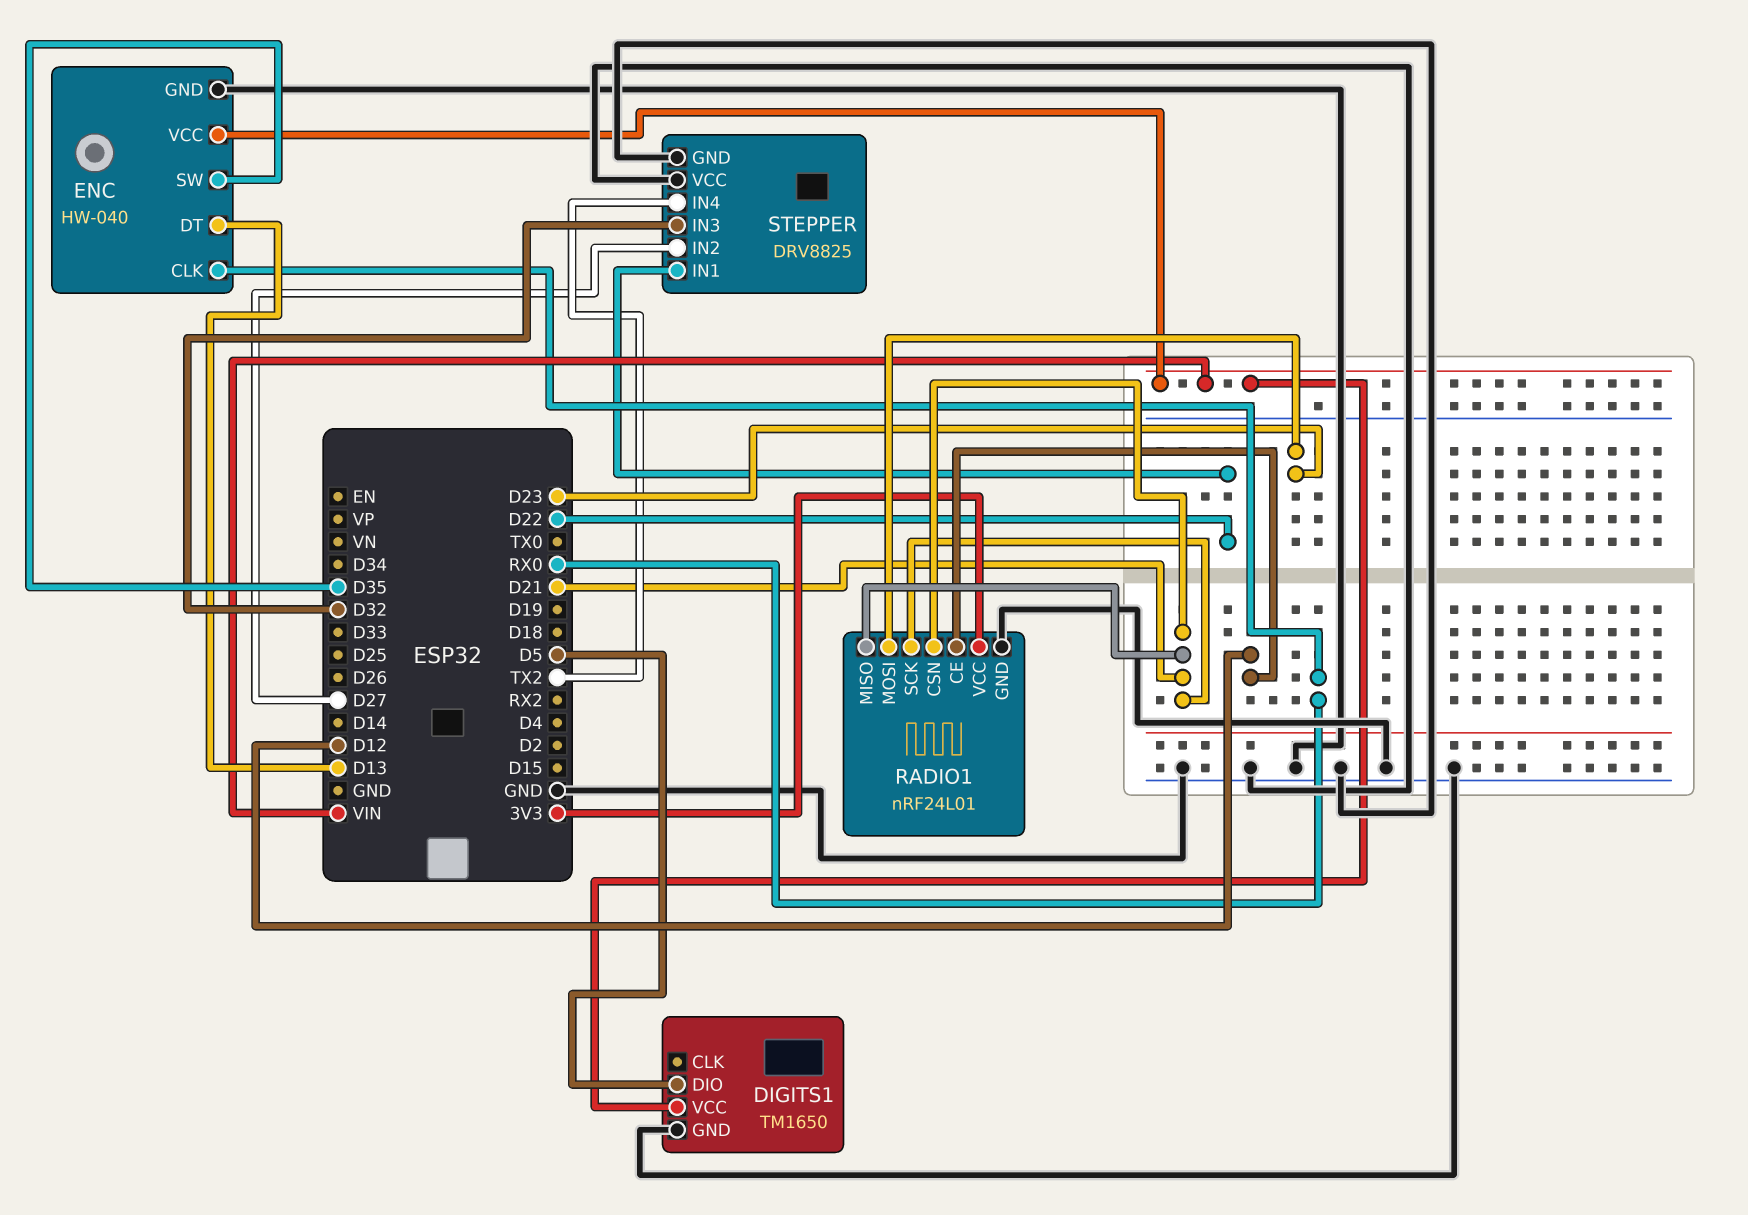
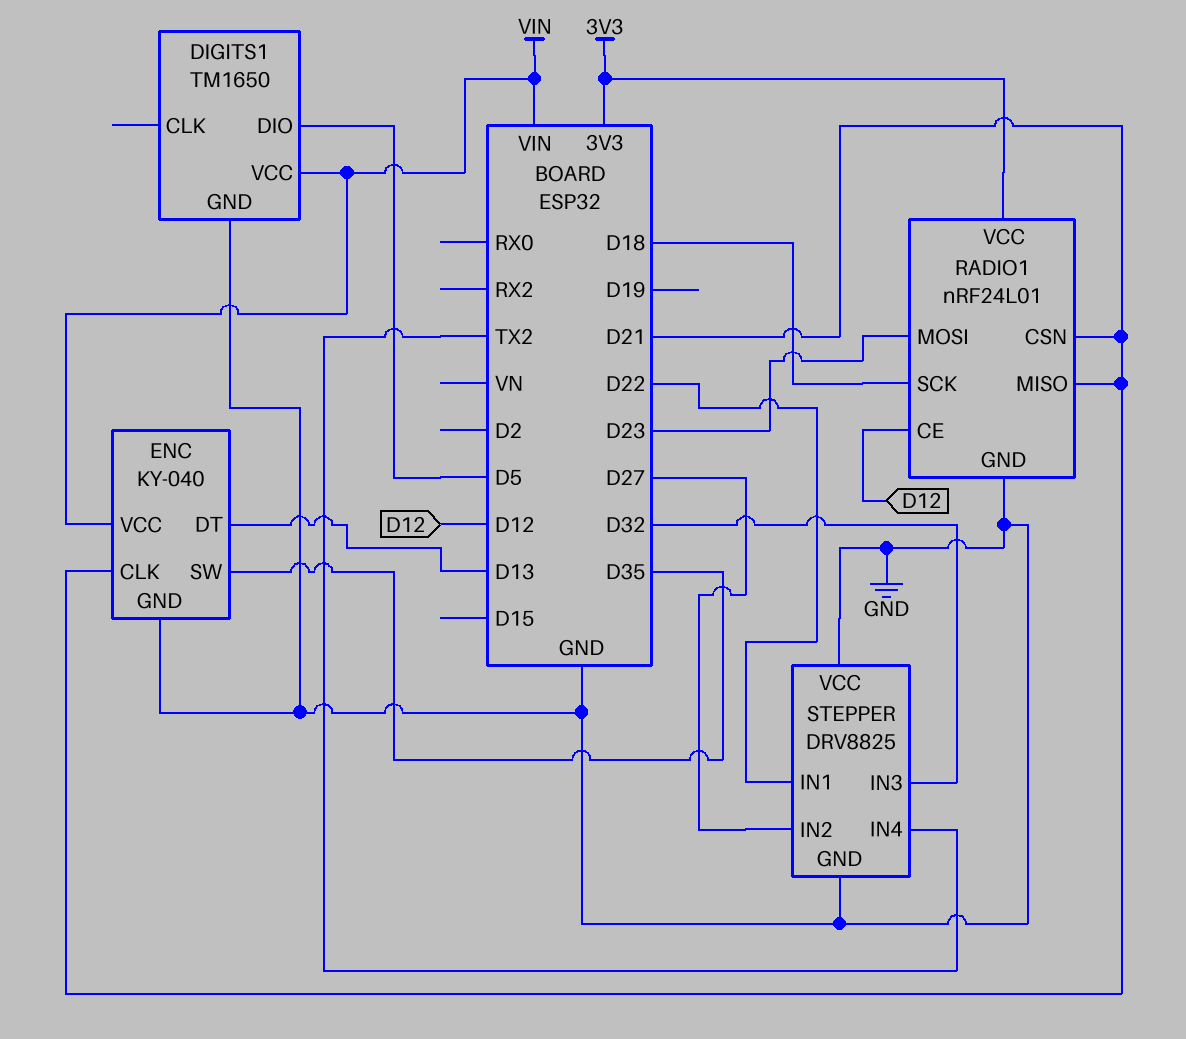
ENC: HW-040 -> KY-040
ENC pin CLK: RX0 -> D21
RADIO1 pin SCK: D21 -> D18

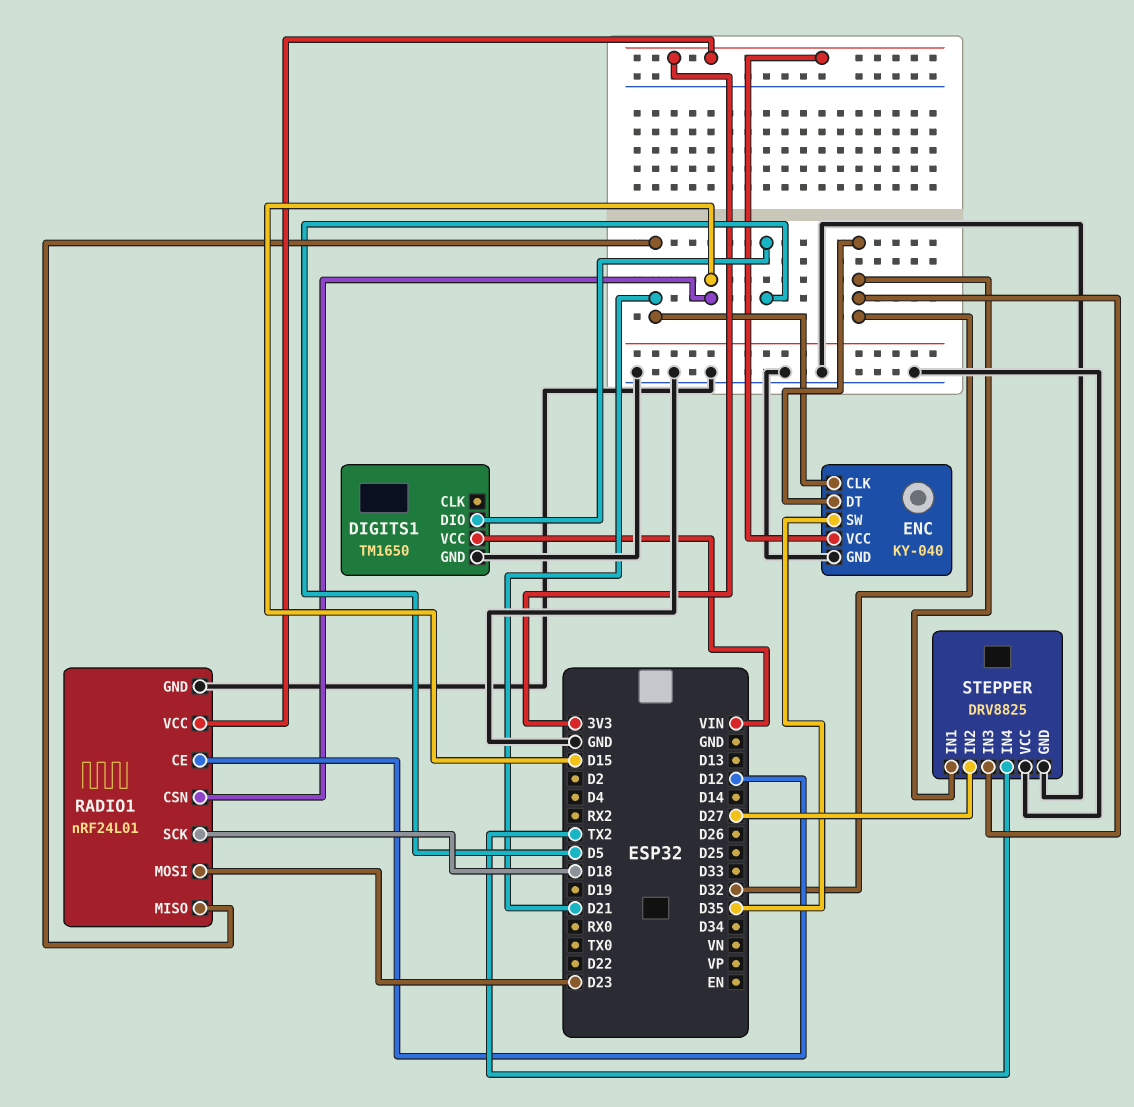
ENC pin DT: D13 -> D32
ENC pin VCC: VIN -> 3V3
RADIO1 pin CSN: D21 -> D15
STEPPER pin IN1: D22 -> D32

